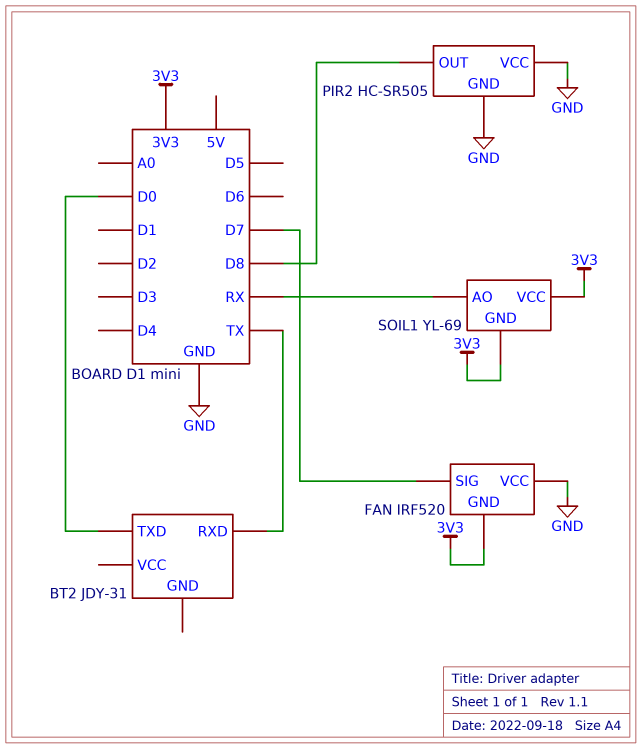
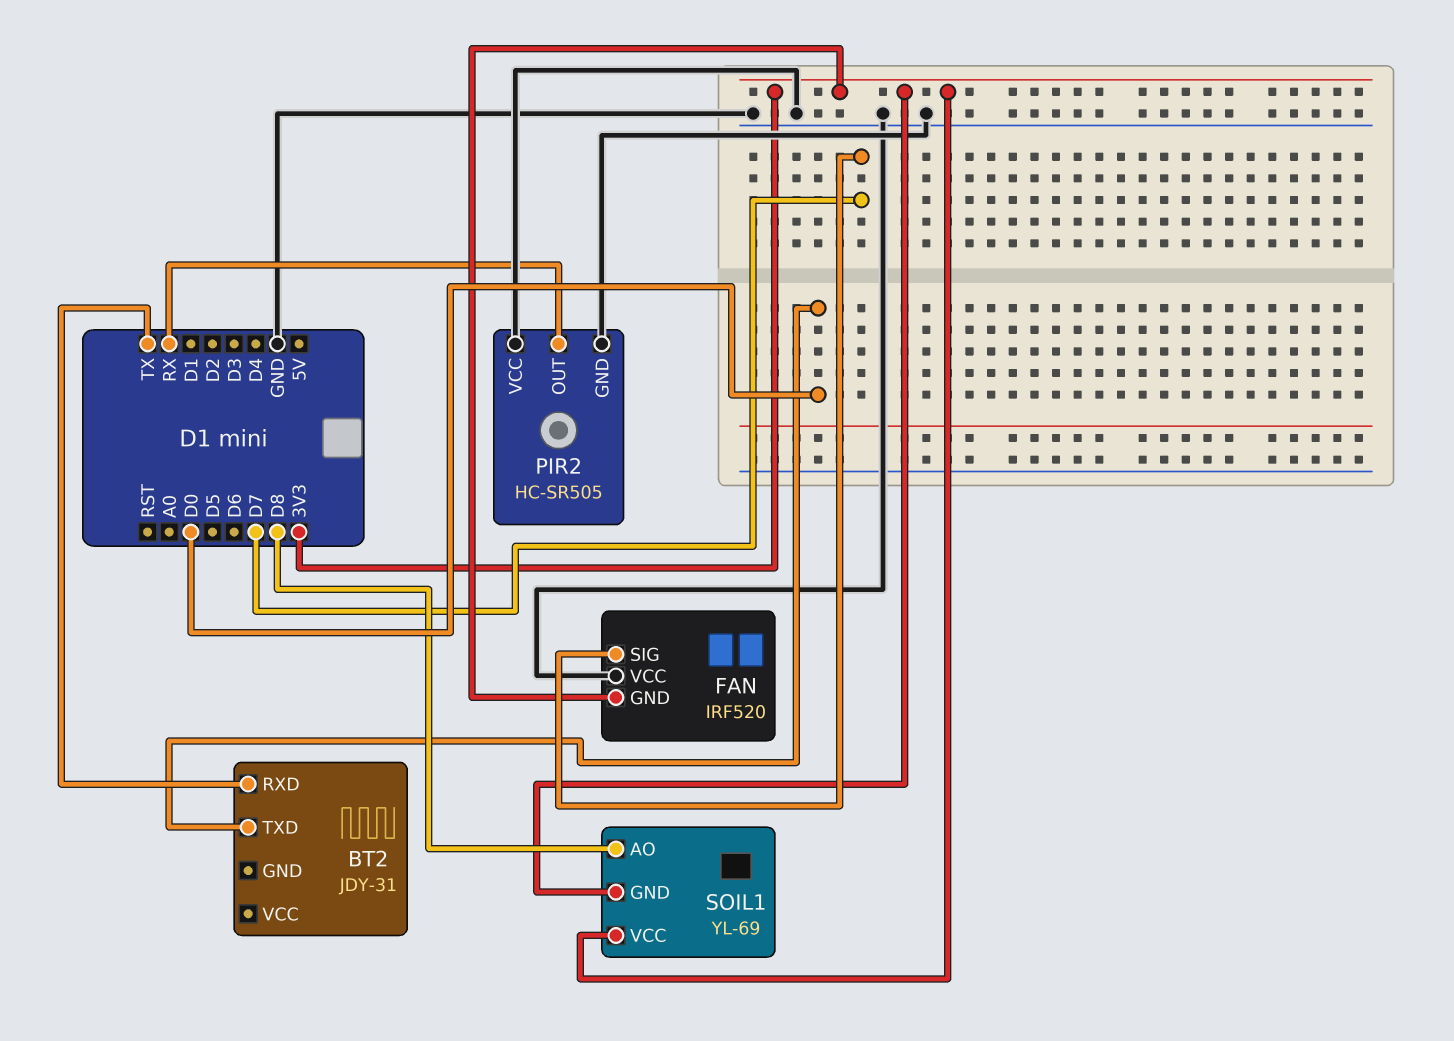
PIR2 pin OUT: D8 -> RX
SOIL1 pin AO: RX -> D8

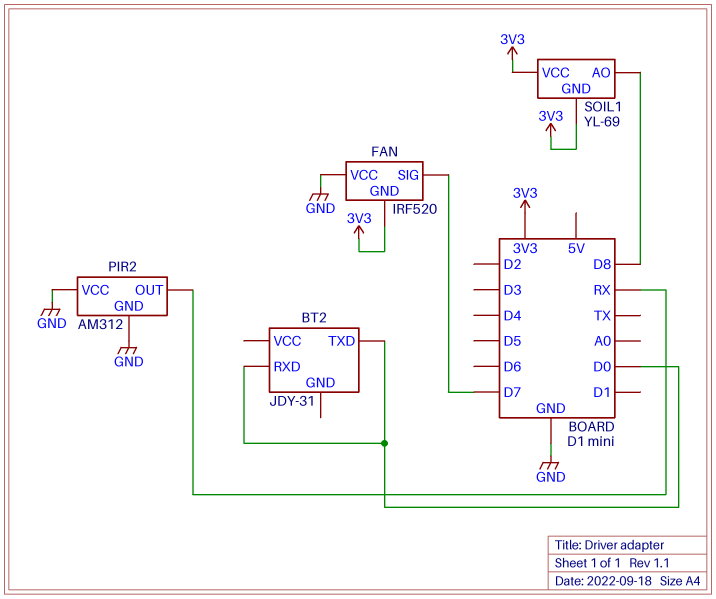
BT2 pin RXD: TX -> D0
PIR2: HC-SR505 -> AM312

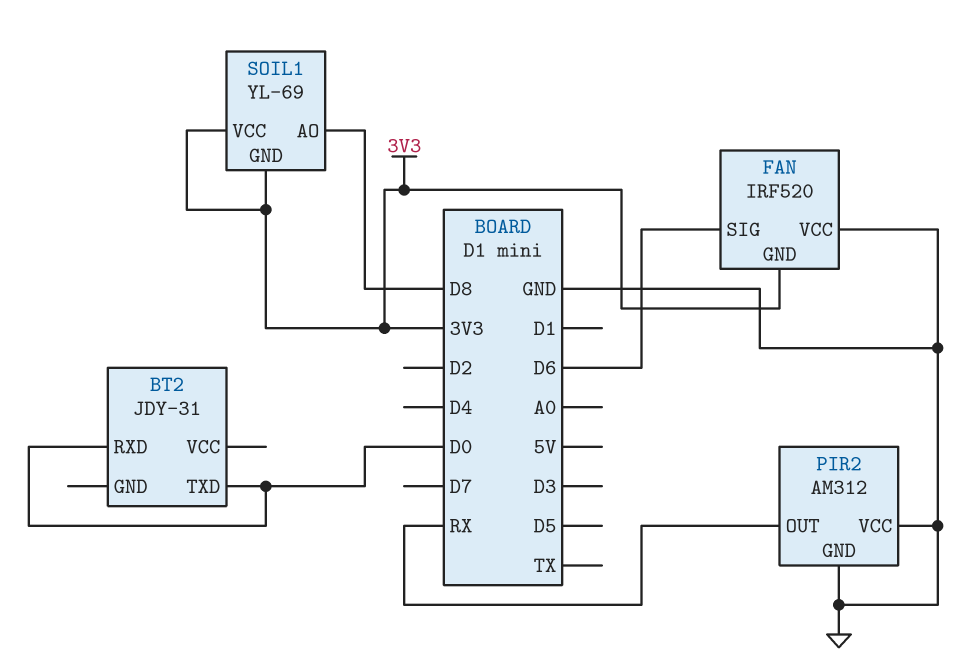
FAN pin SIG: D7 -> D6

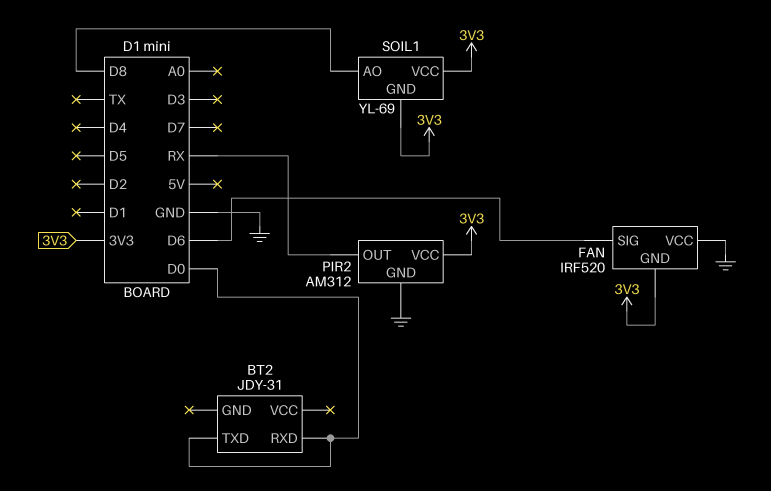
PIR2 pin VCC: GND -> 3V3

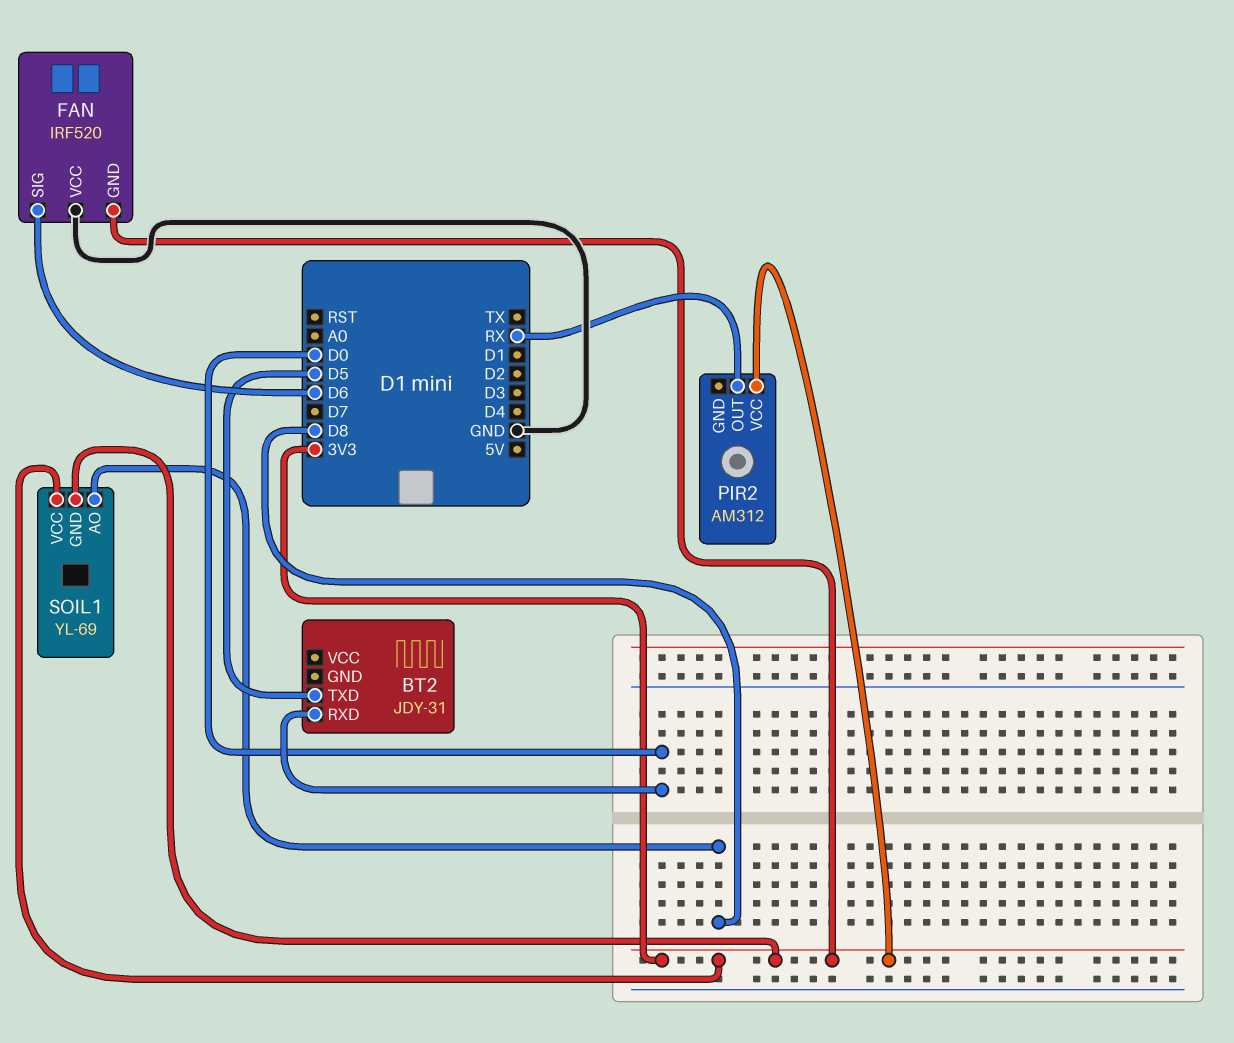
BT2 pin TXD: D0 -> D5
PIR2 pin GND: GND -> none

